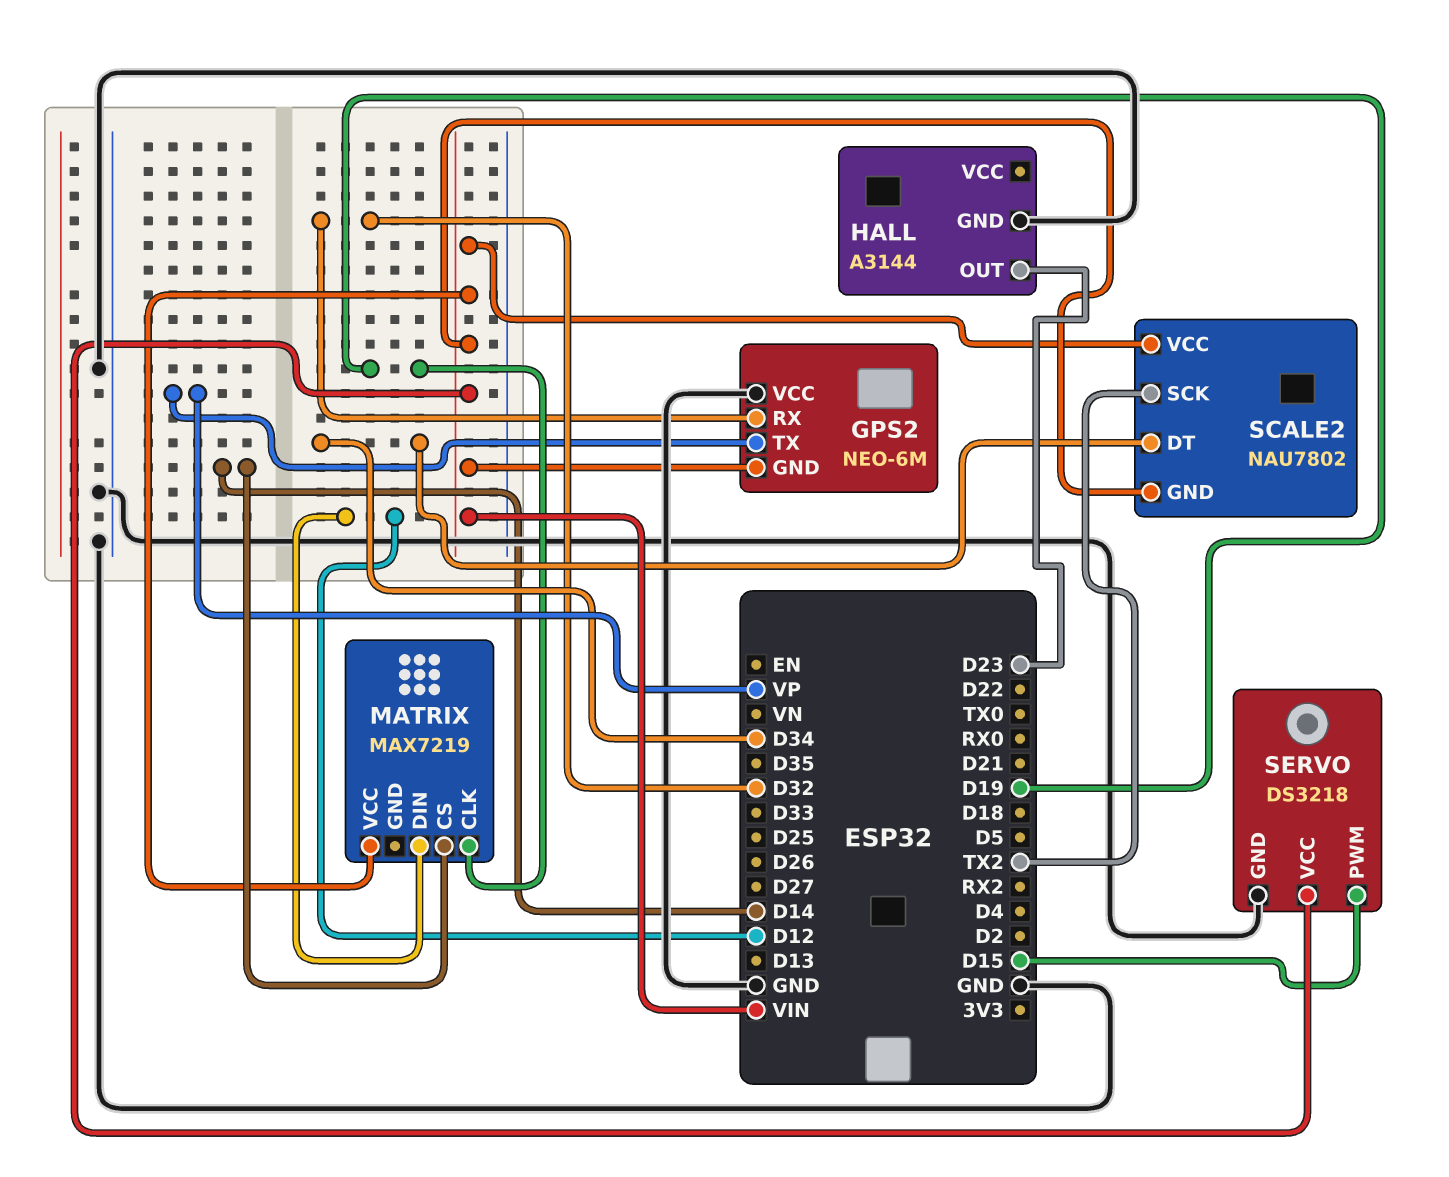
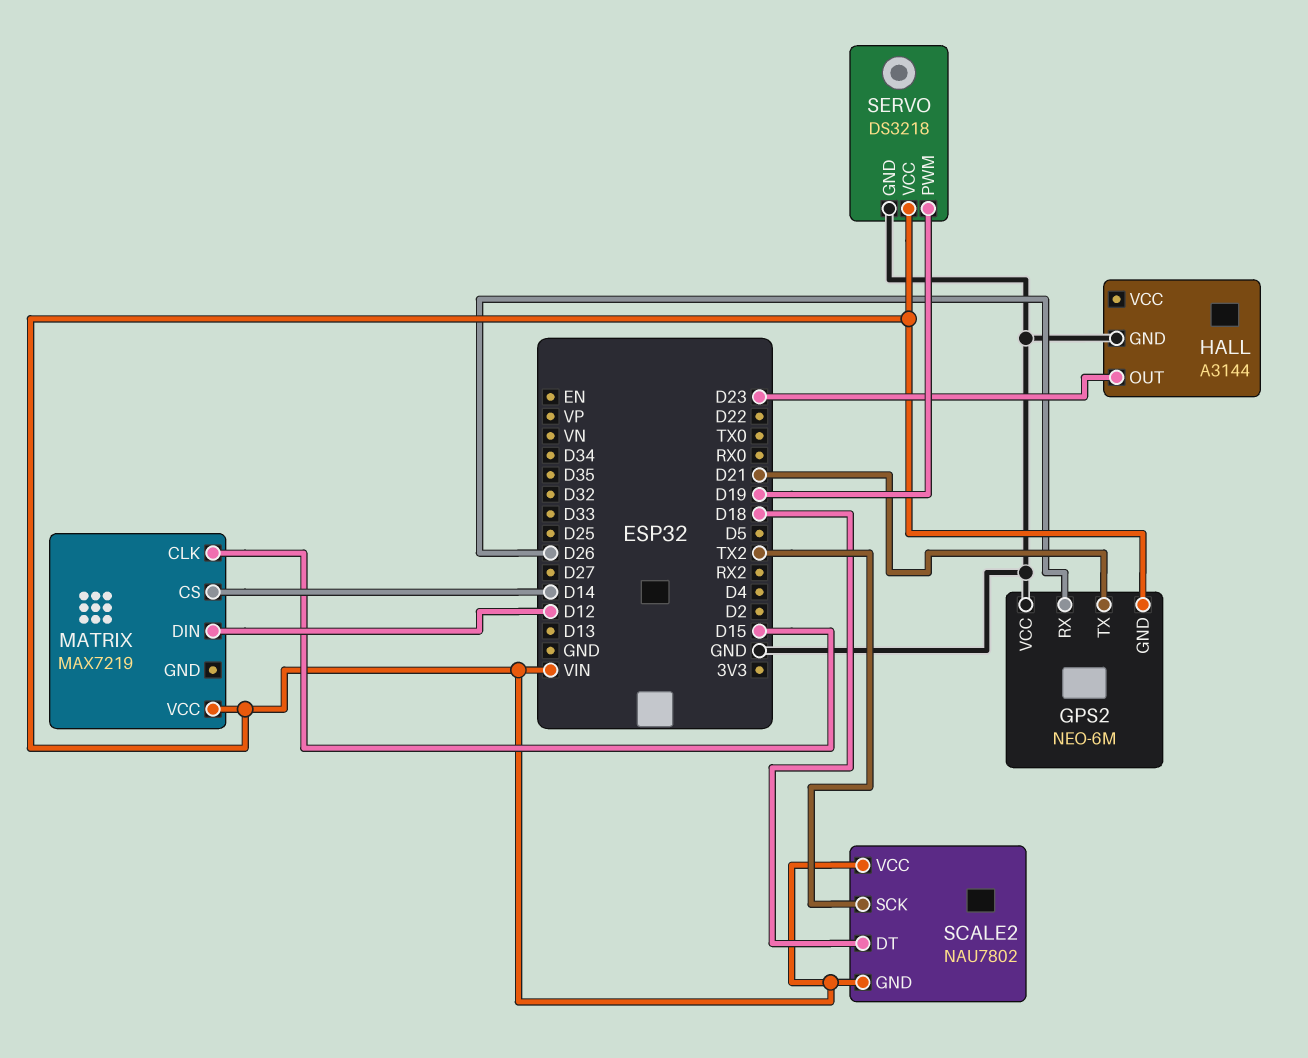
GPS2 pin RX: D32 -> D26
GPS2 pin TX: VP -> D21
MATRIX pin CLK: D19 -> D15
SCALE2 pin DT: D34 -> D18
SERVO pin PWM: D15 -> D19

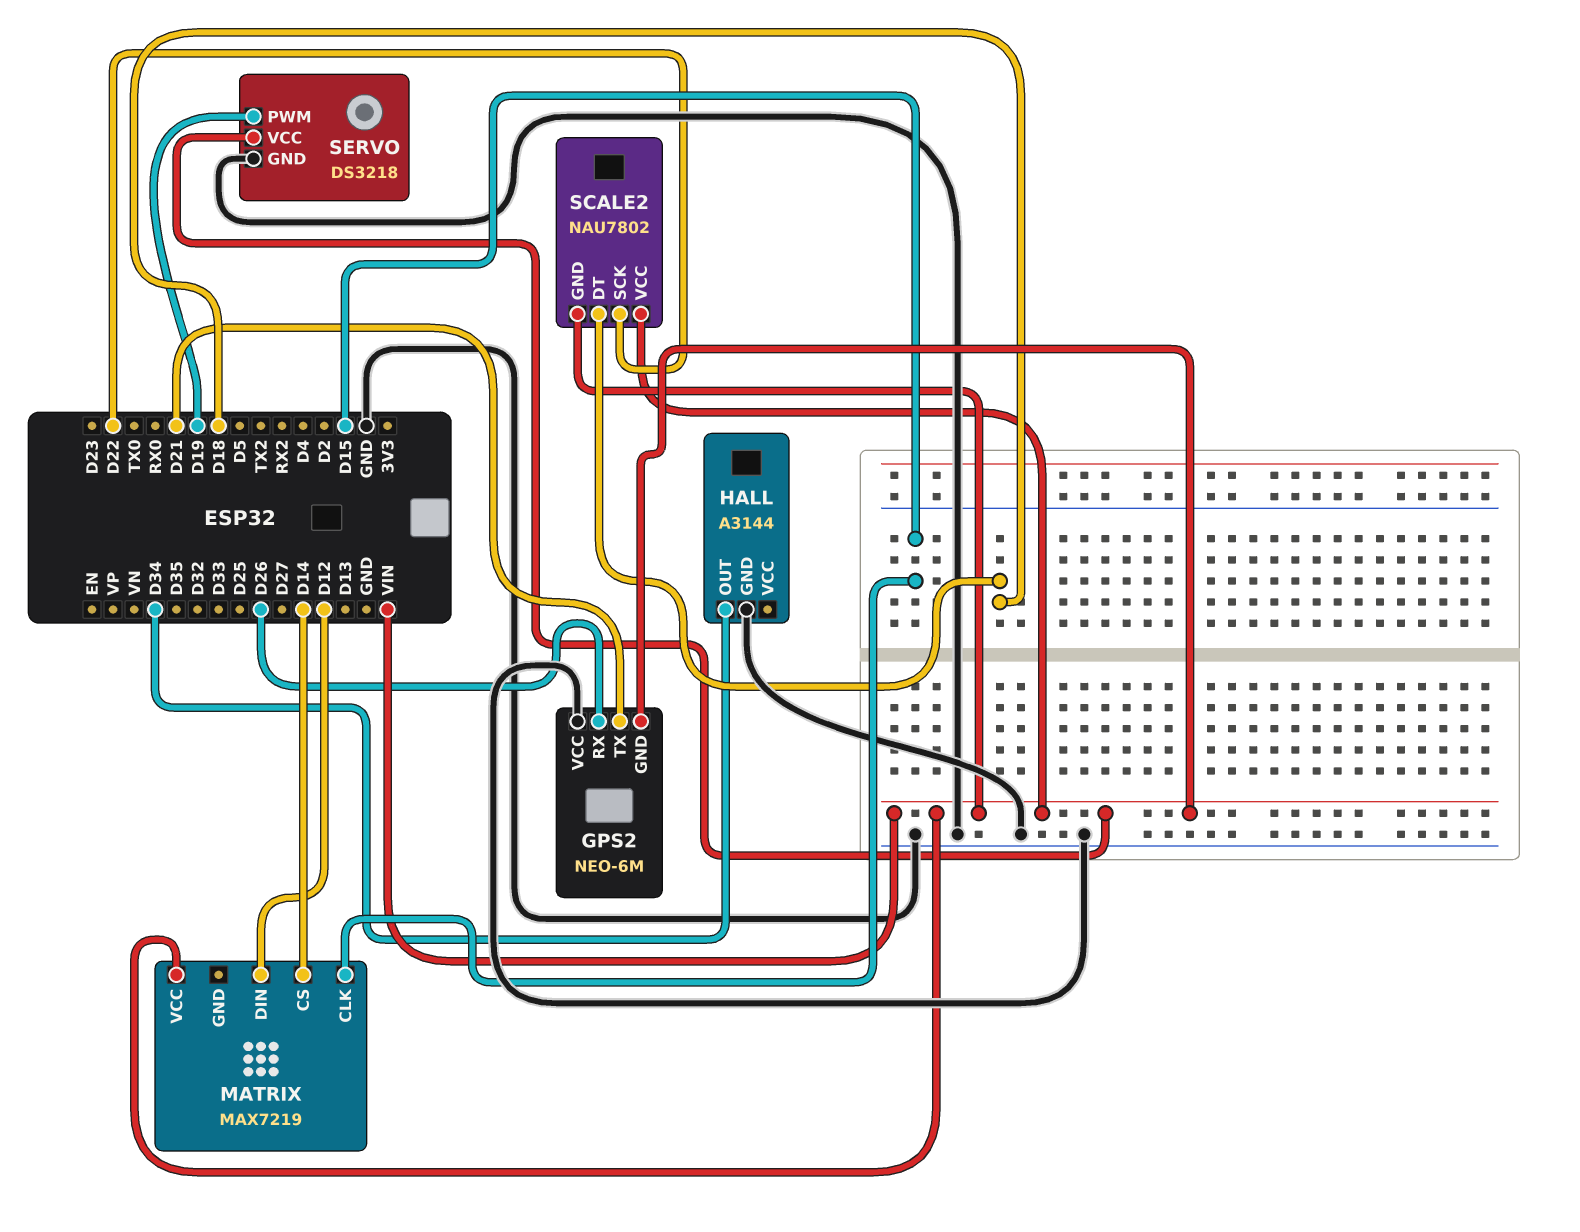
HALL pin OUT: D23 -> D34
SCALE2 pin SCK: TX2 -> D22

